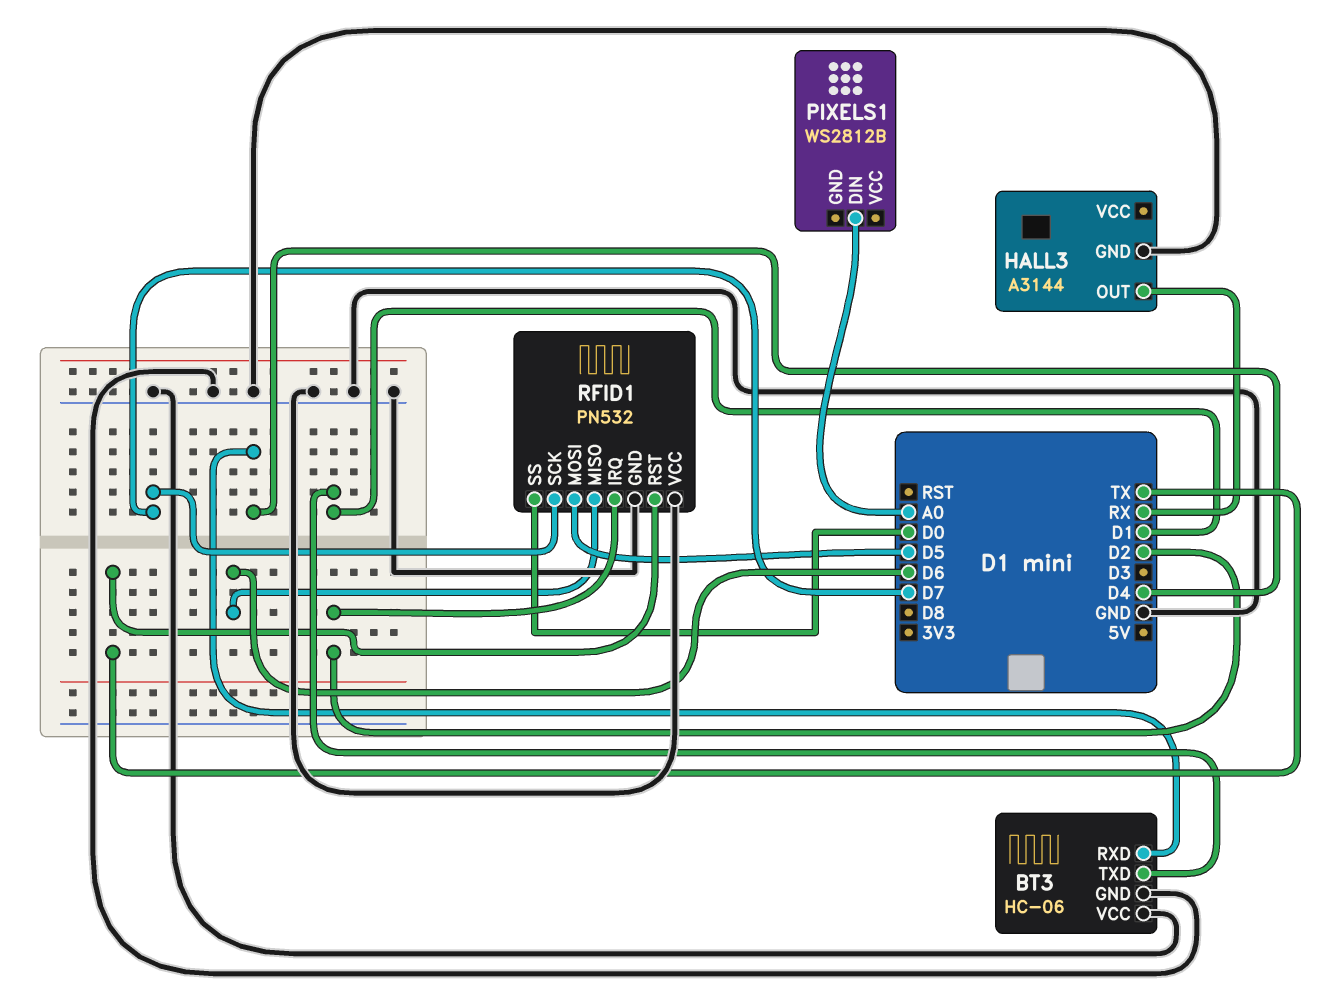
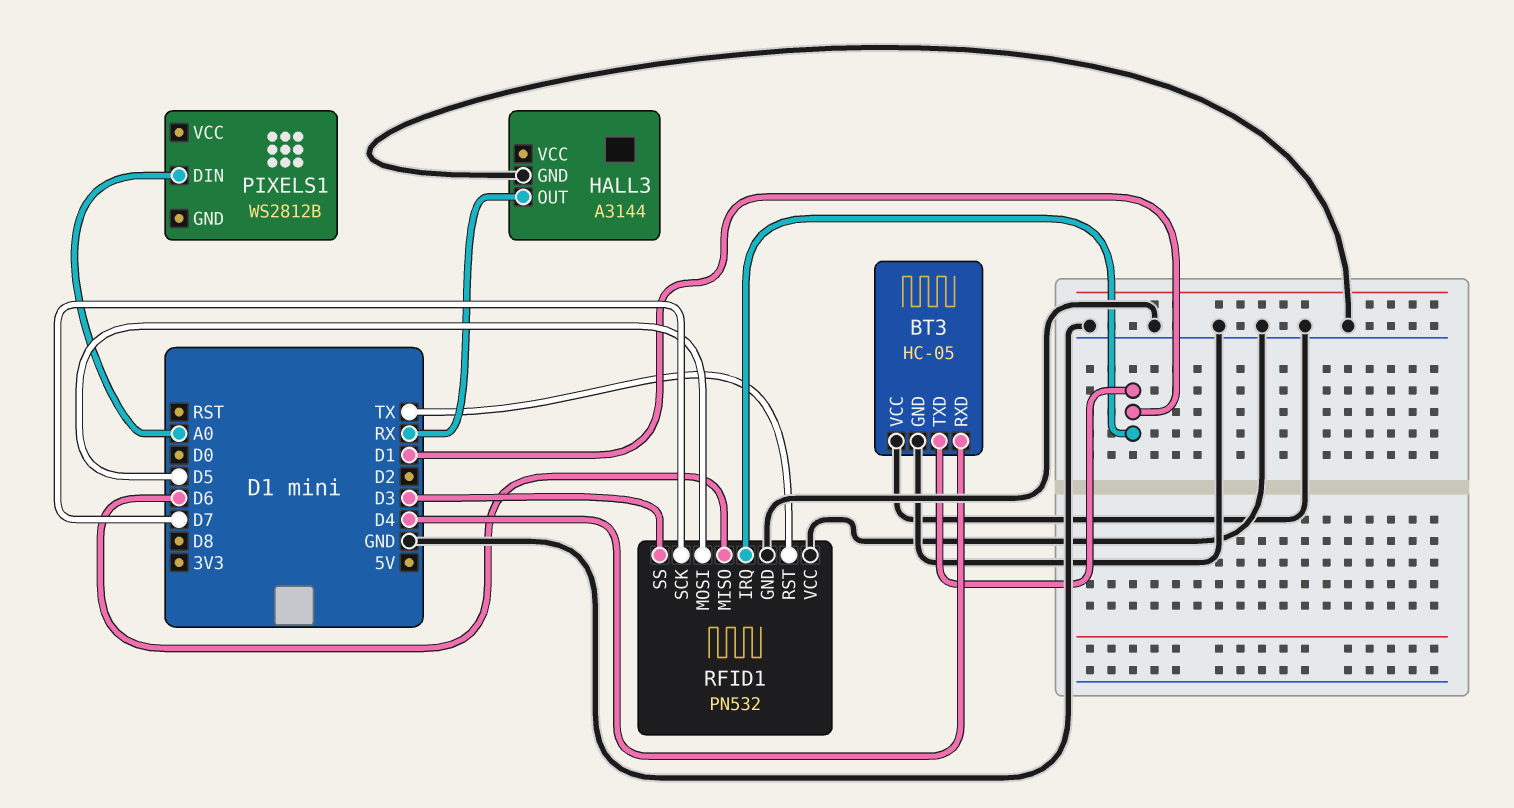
BT3: HC-06 -> HC-05
RFID1 pin IRQ: D2 -> D1
RFID1 pin SS: D0 -> D3

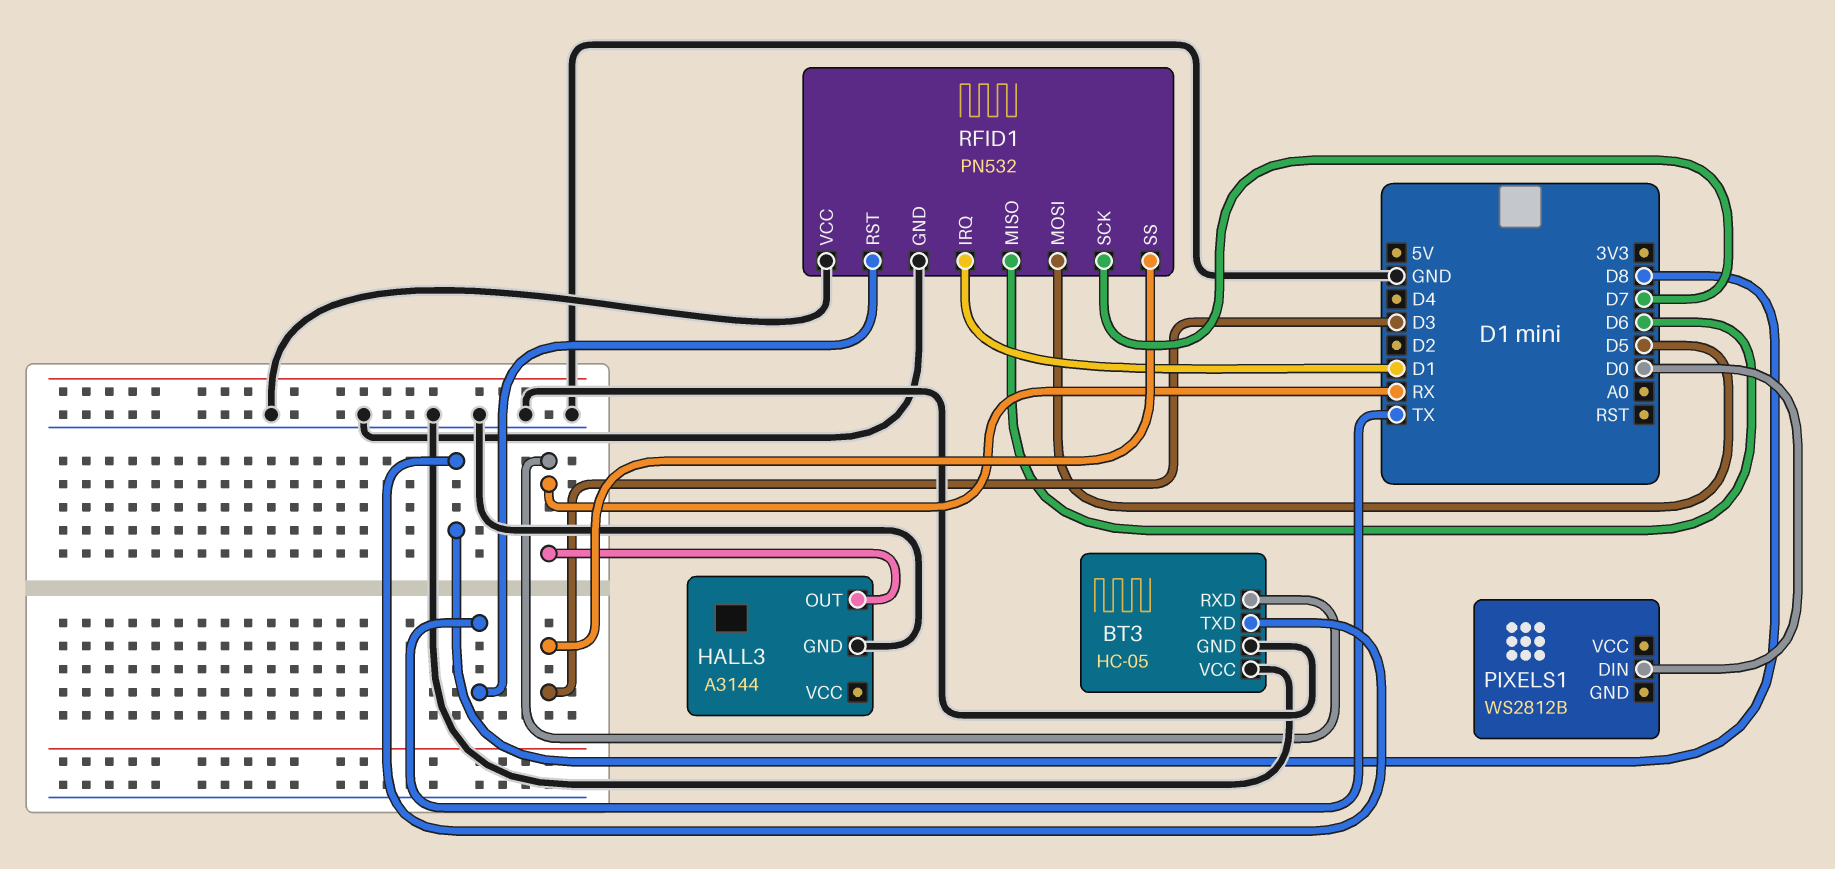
BT3 pin RXD: D4 -> RX
BT3 pin TXD: D1 -> D8
PIXELS1 pin DIN: A0 -> D0

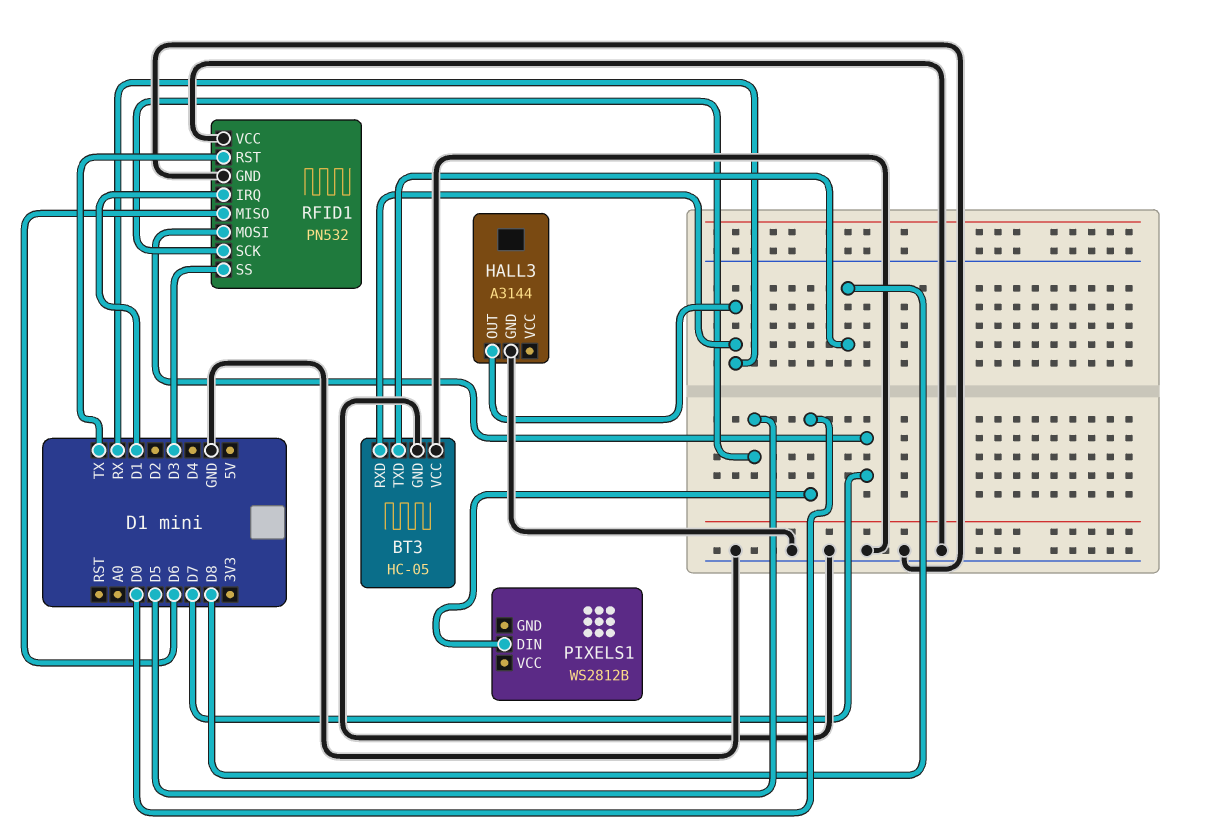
RFID1 pin MOSI: D5 -> D7
RFID1 pin SCK: D7 -> D5

